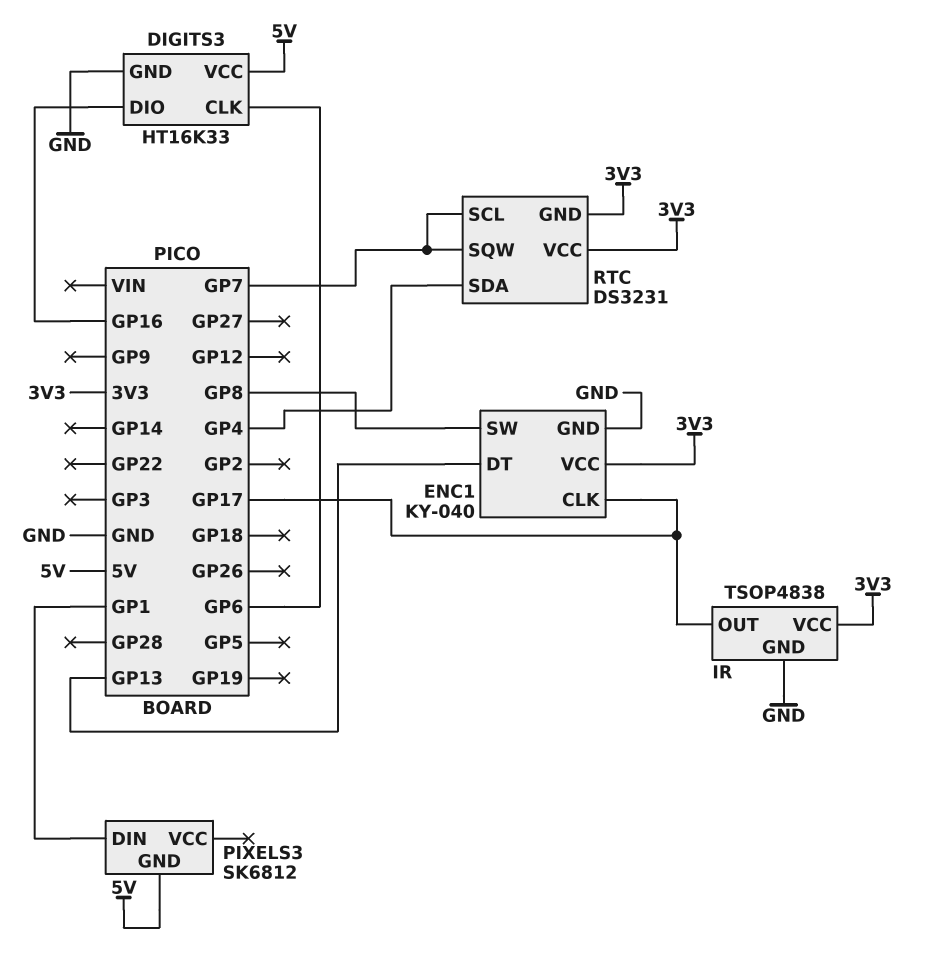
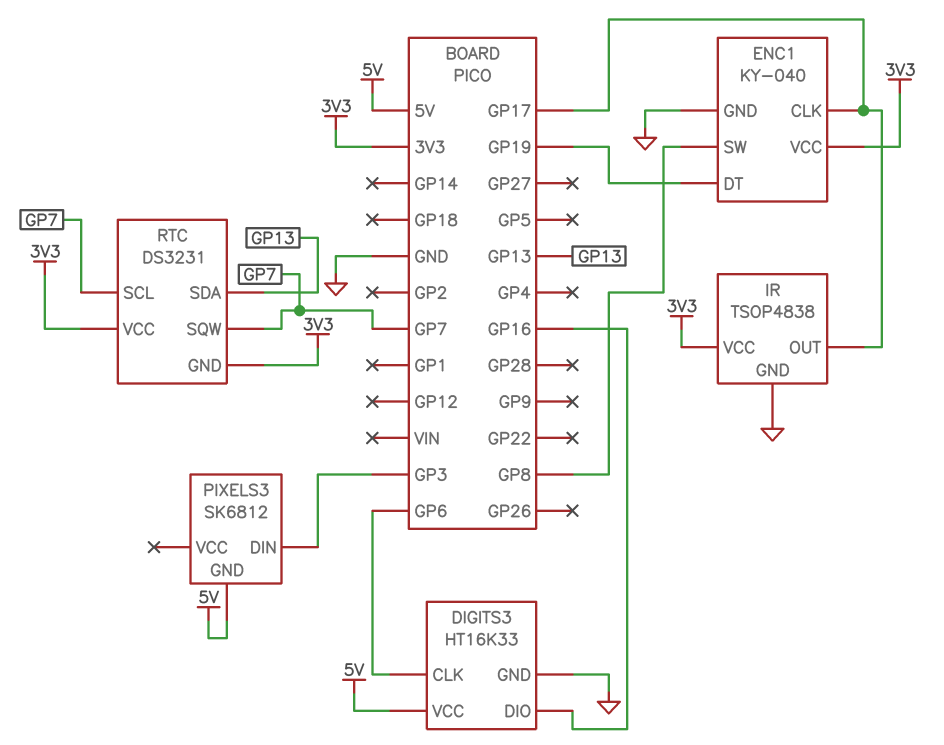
ENC1 pin DT: GP13 -> GP19
PIXELS3 pin DIN: GP1 -> GP3
RTC pin SDA: GP4 -> GP13

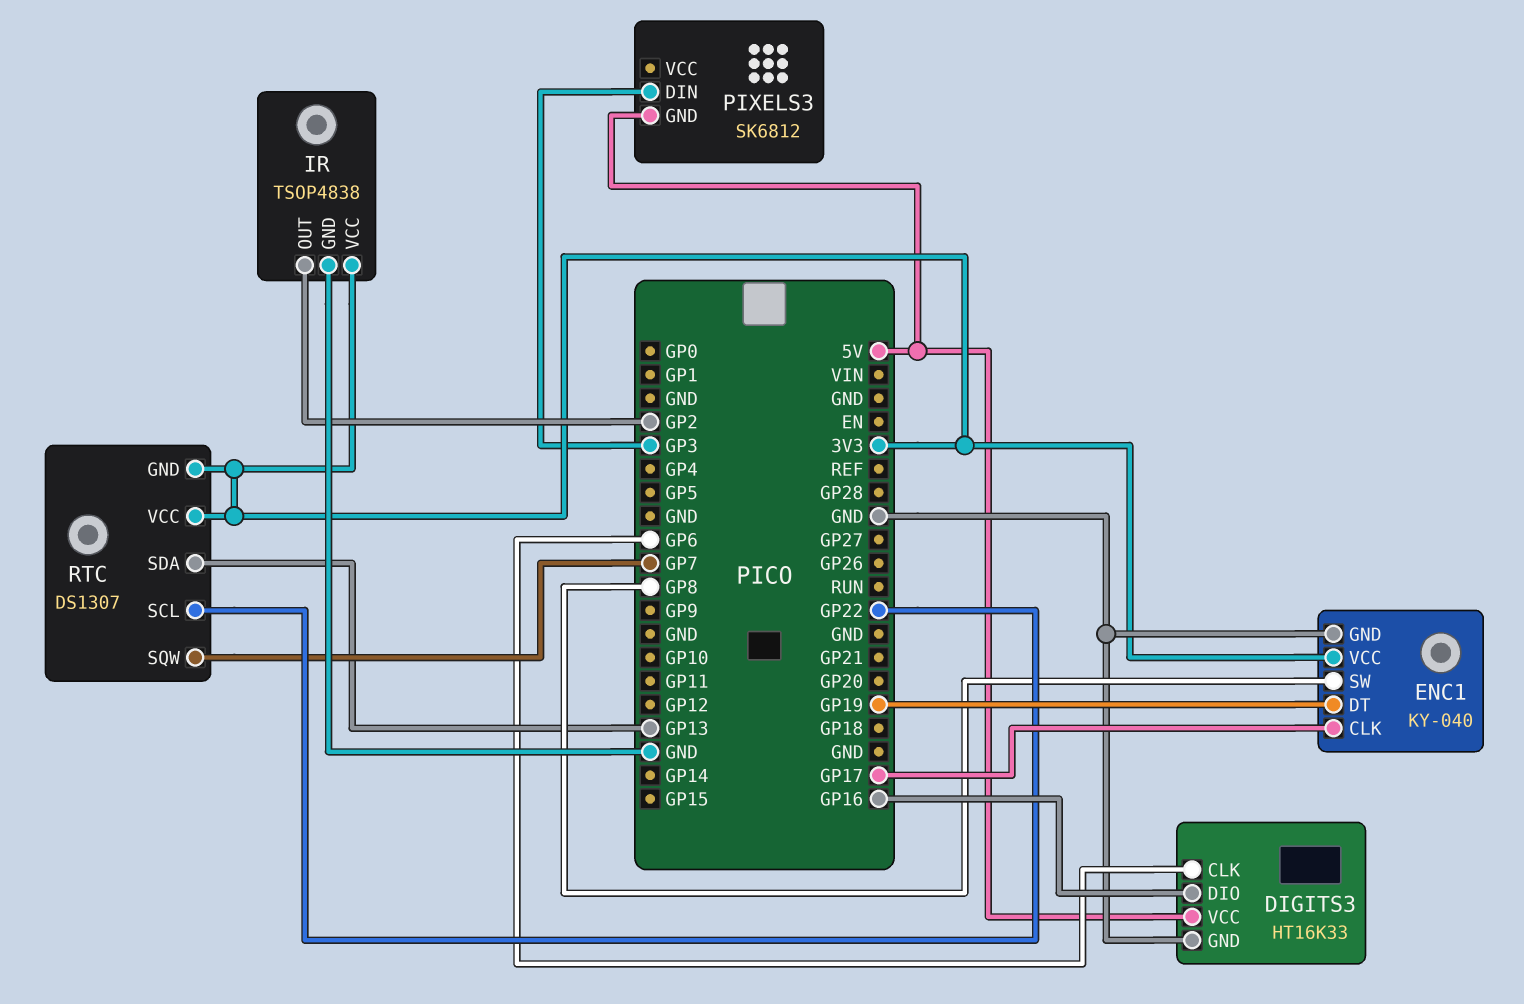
IR pin OUT: GP17 -> GP2
RTC: DS3231 -> DS1307
RTC pin SCL: GP7 -> GP22

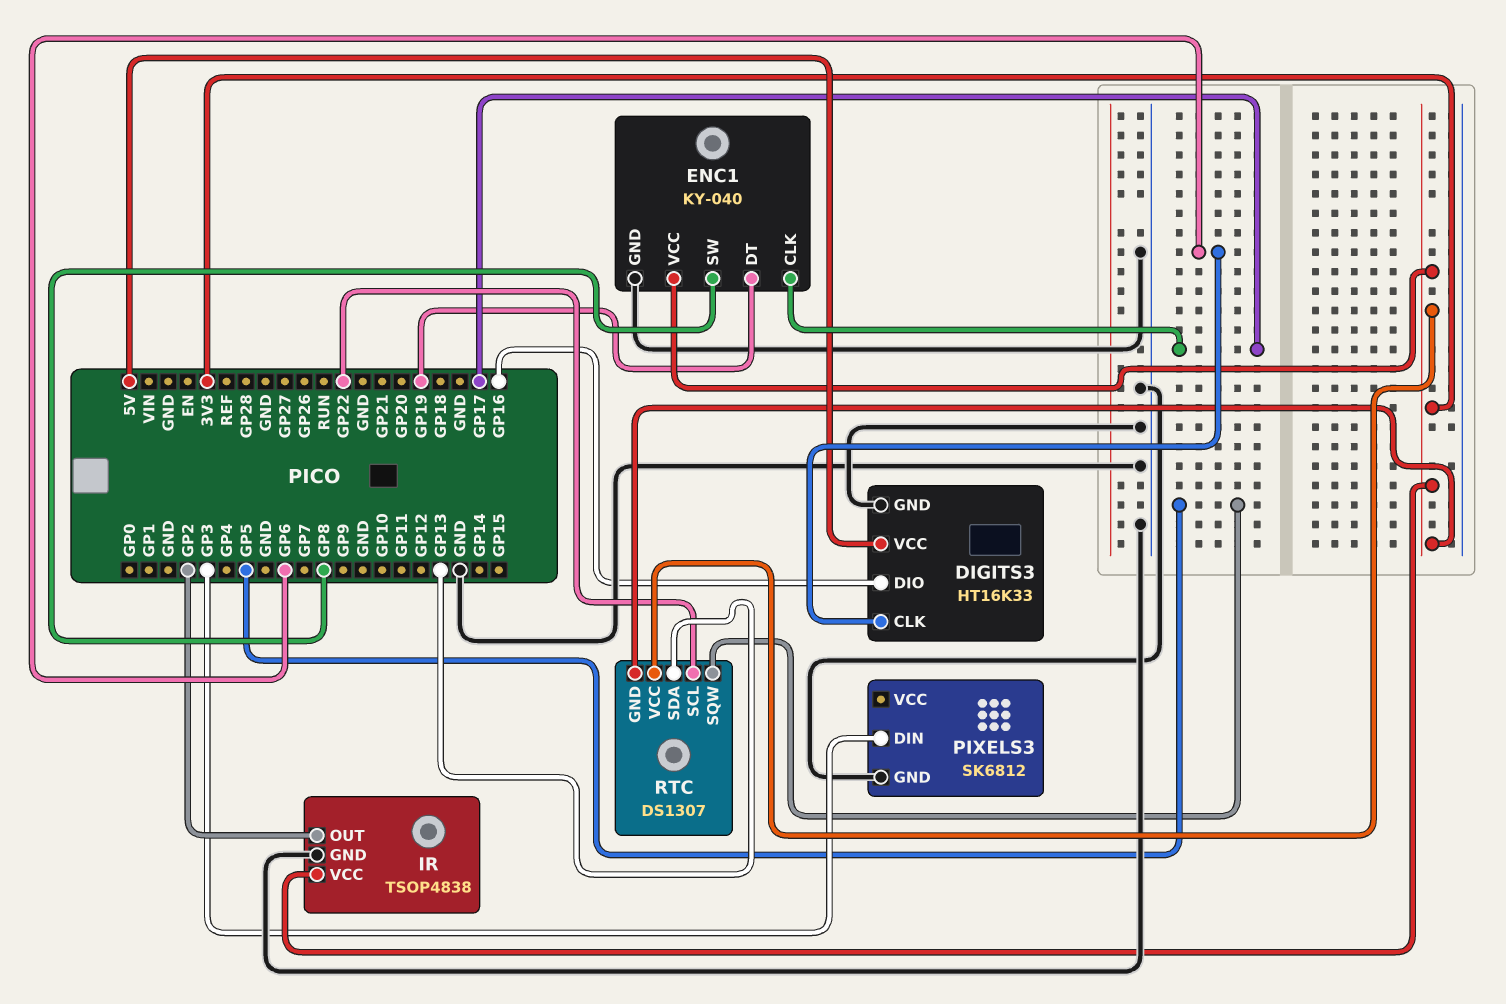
PIXELS3 pin GND: 5V -> GND
RTC pin SQW: GP7 -> GP5

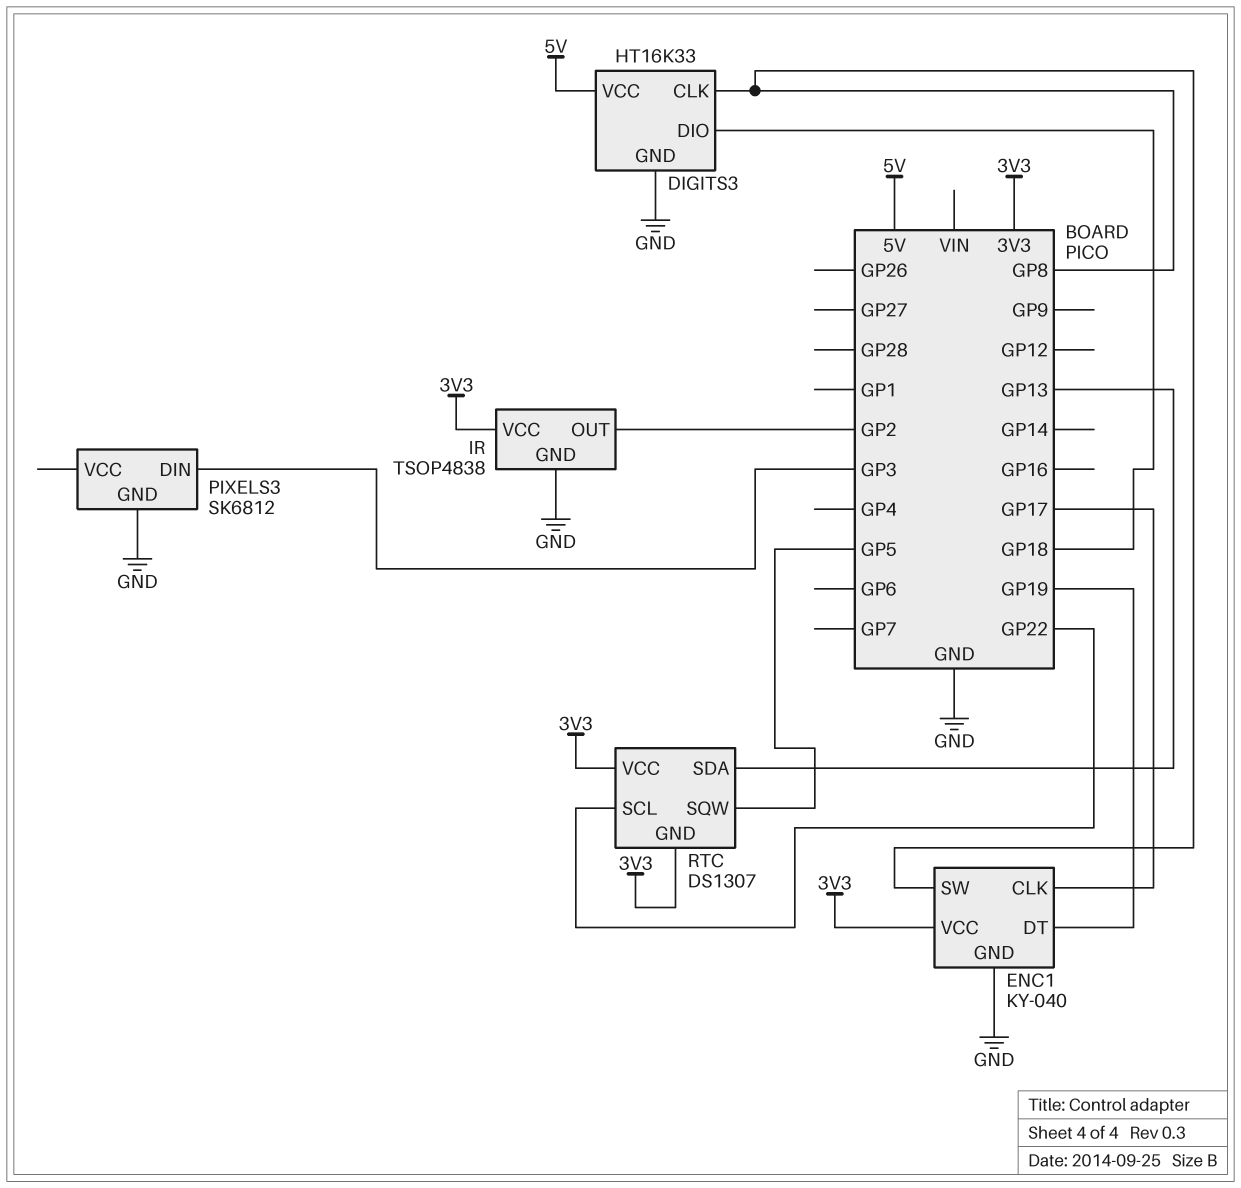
DIGITS3 pin CLK: GP6 -> GP8
DIGITS3 pin DIO: GP16 -> GP18

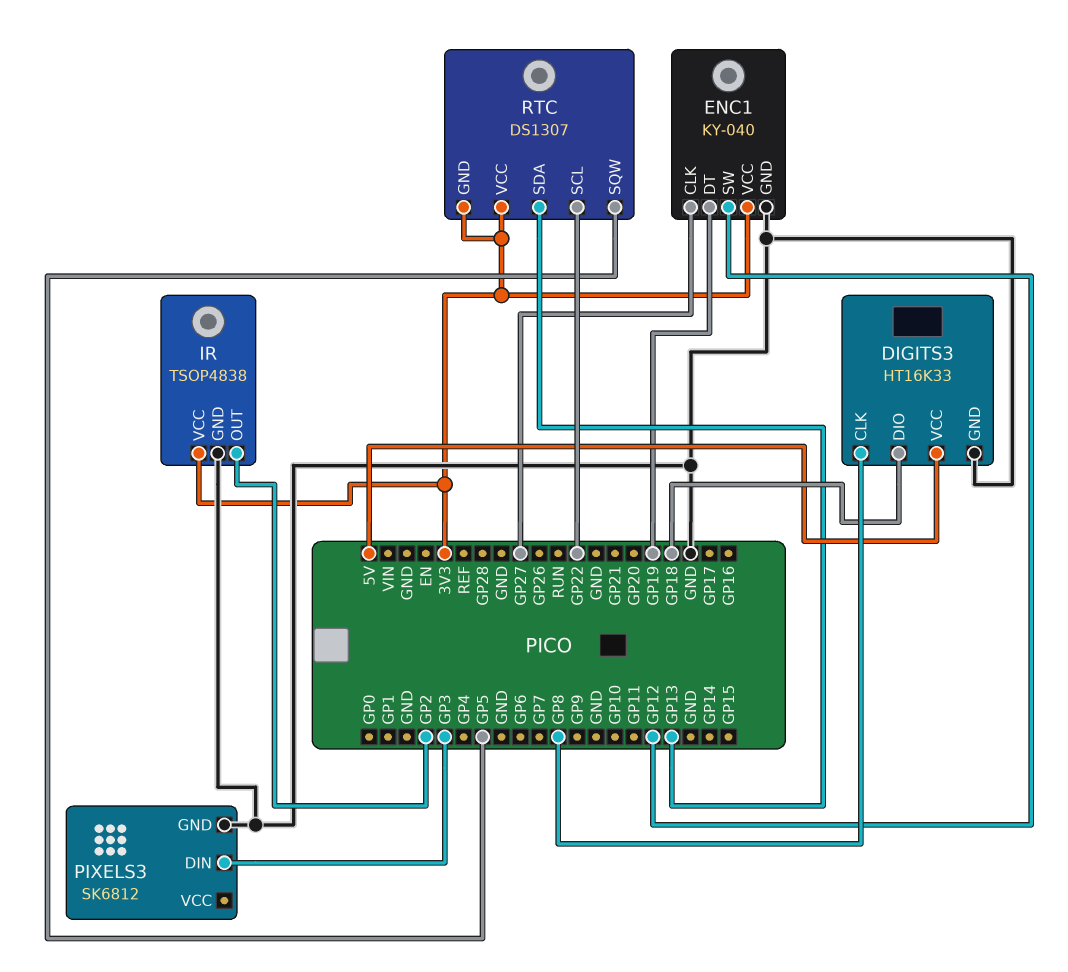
ENC1 pin CLK: GP17 -> GP27
ENC1 pin SW: GP8 -> GP12

